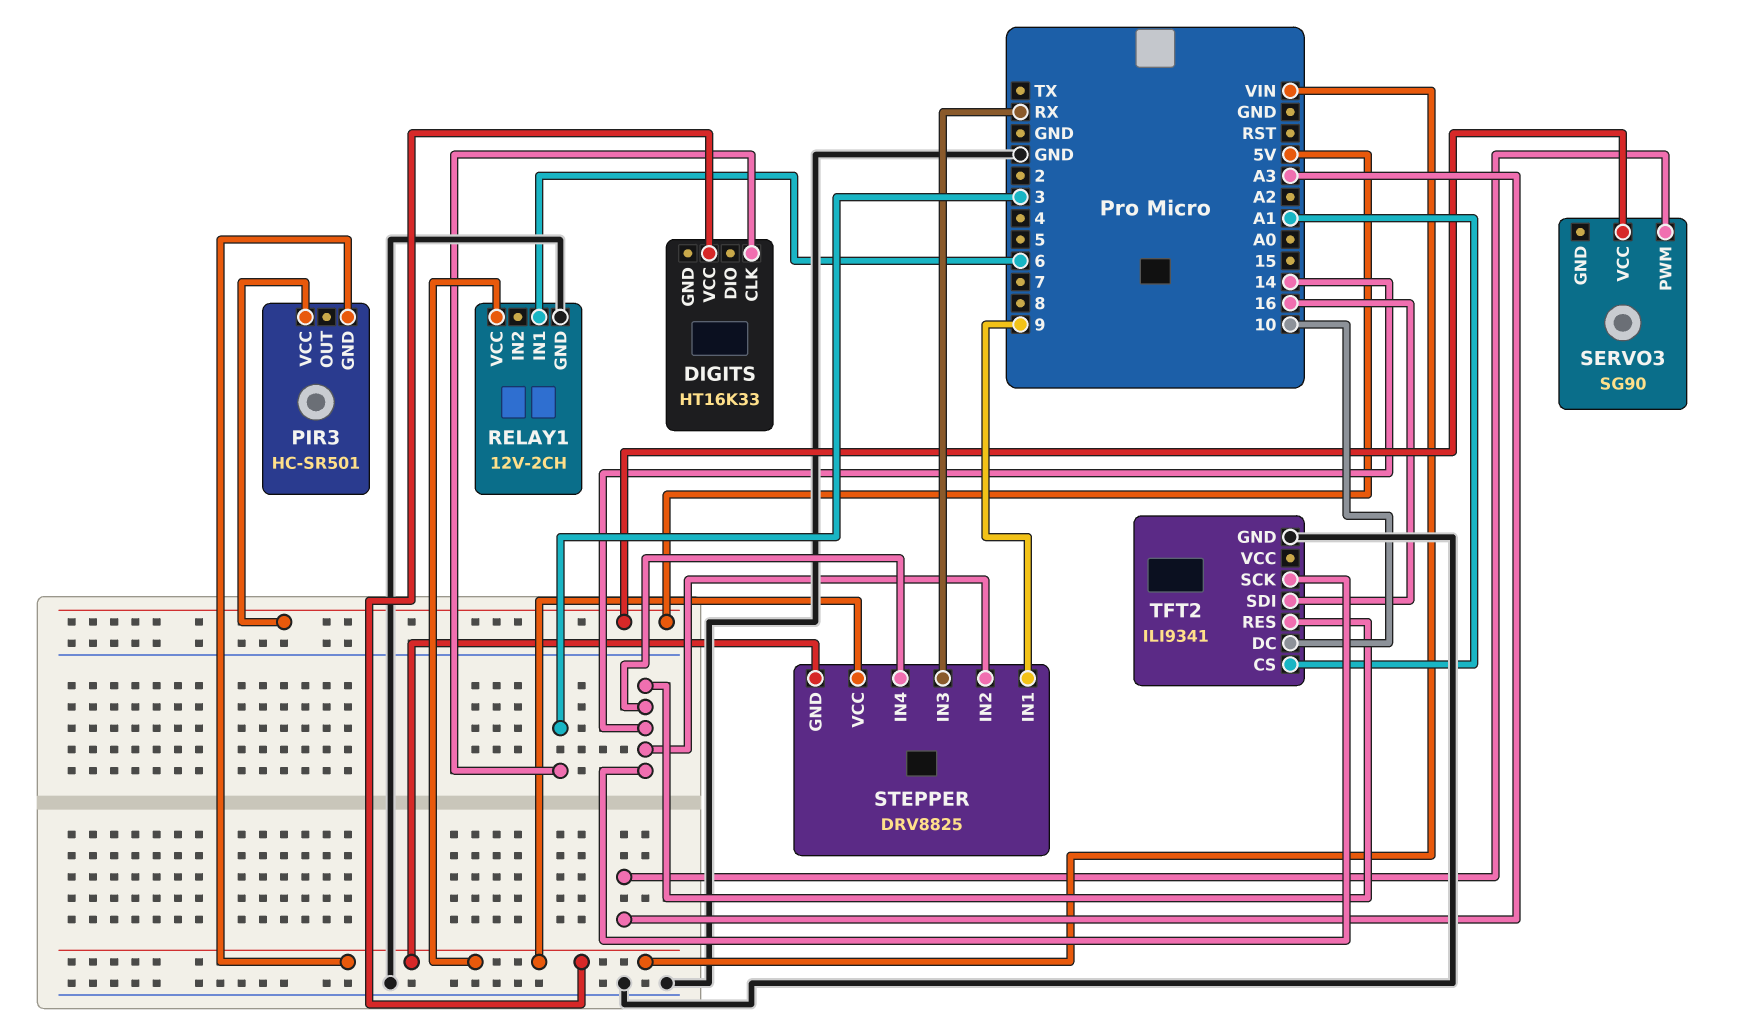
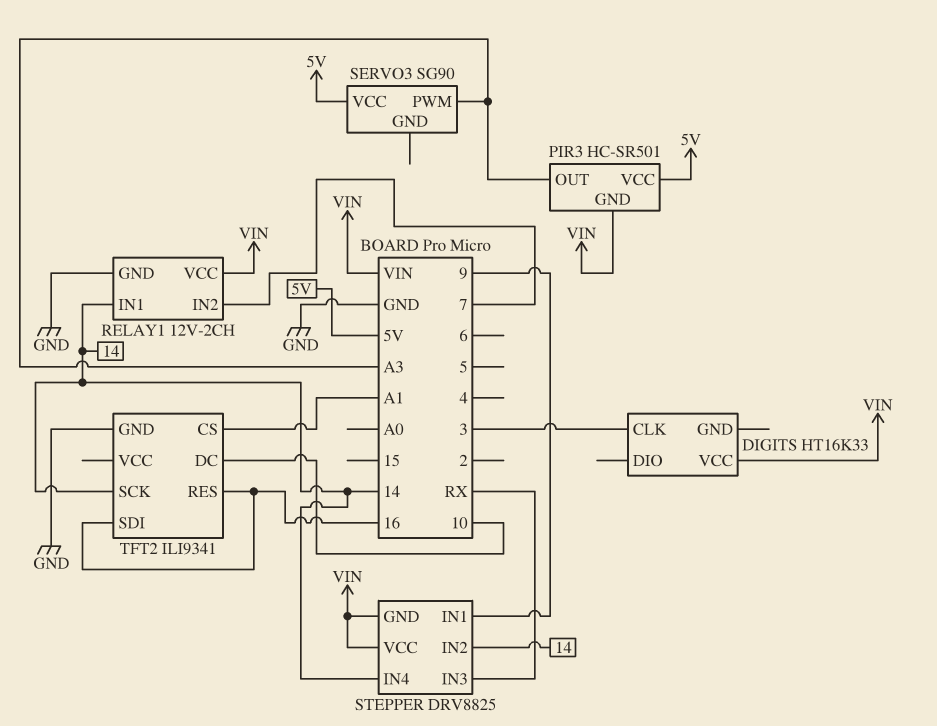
PIR3 pin OUT: none -> A3
RELAY1 pin IN1: 6 -> 14
RELAY1 pin IN2: none -> 7
TFT2 pin RES: 14 -> 16

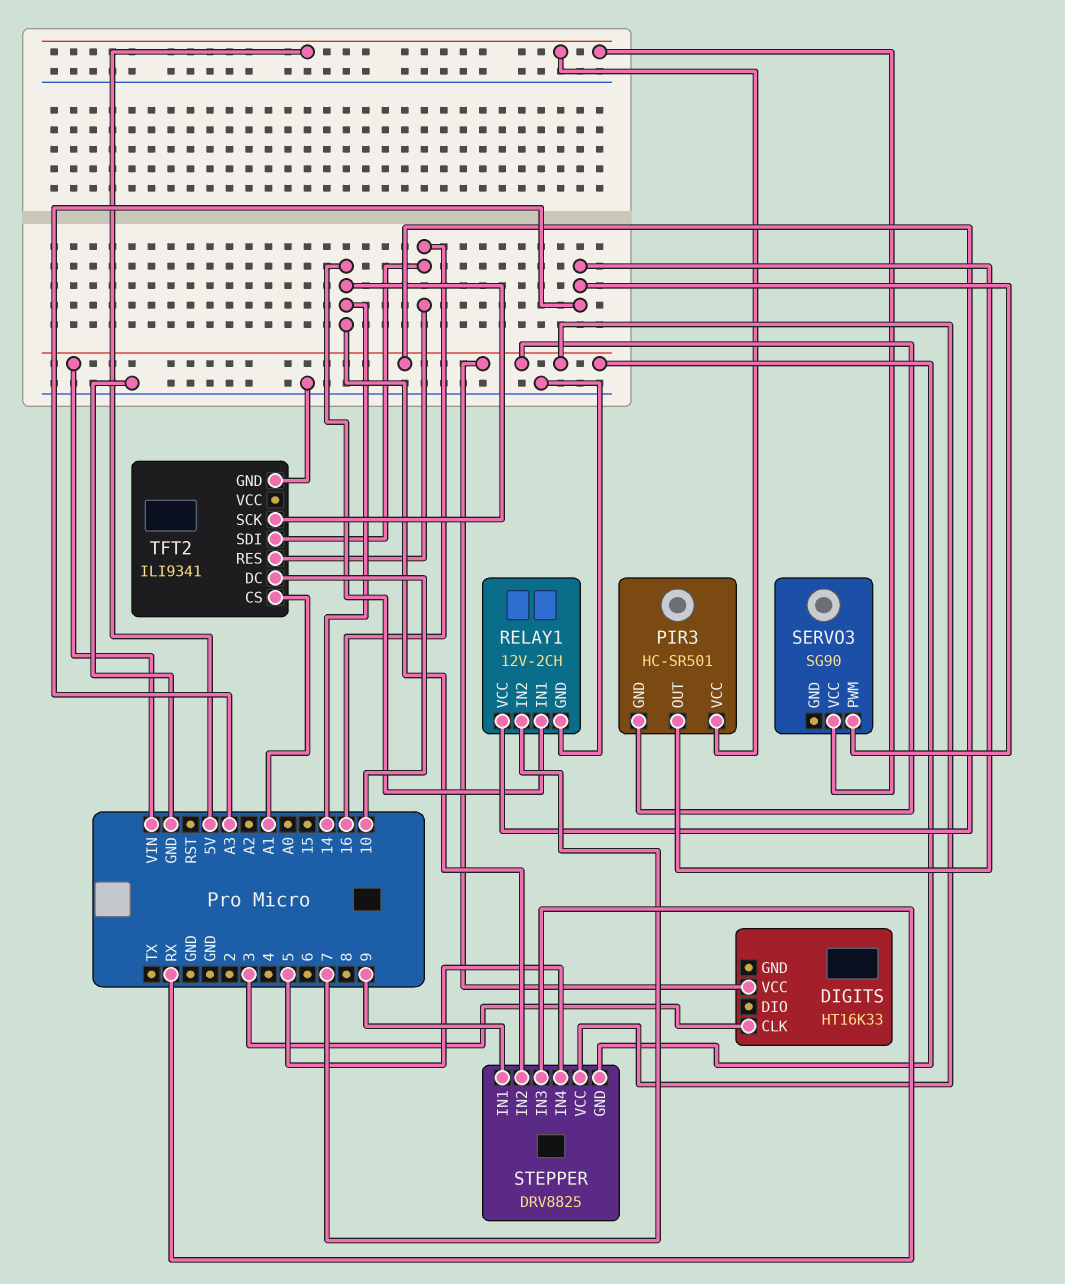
STEPPER pin IN4: 14 -> 5

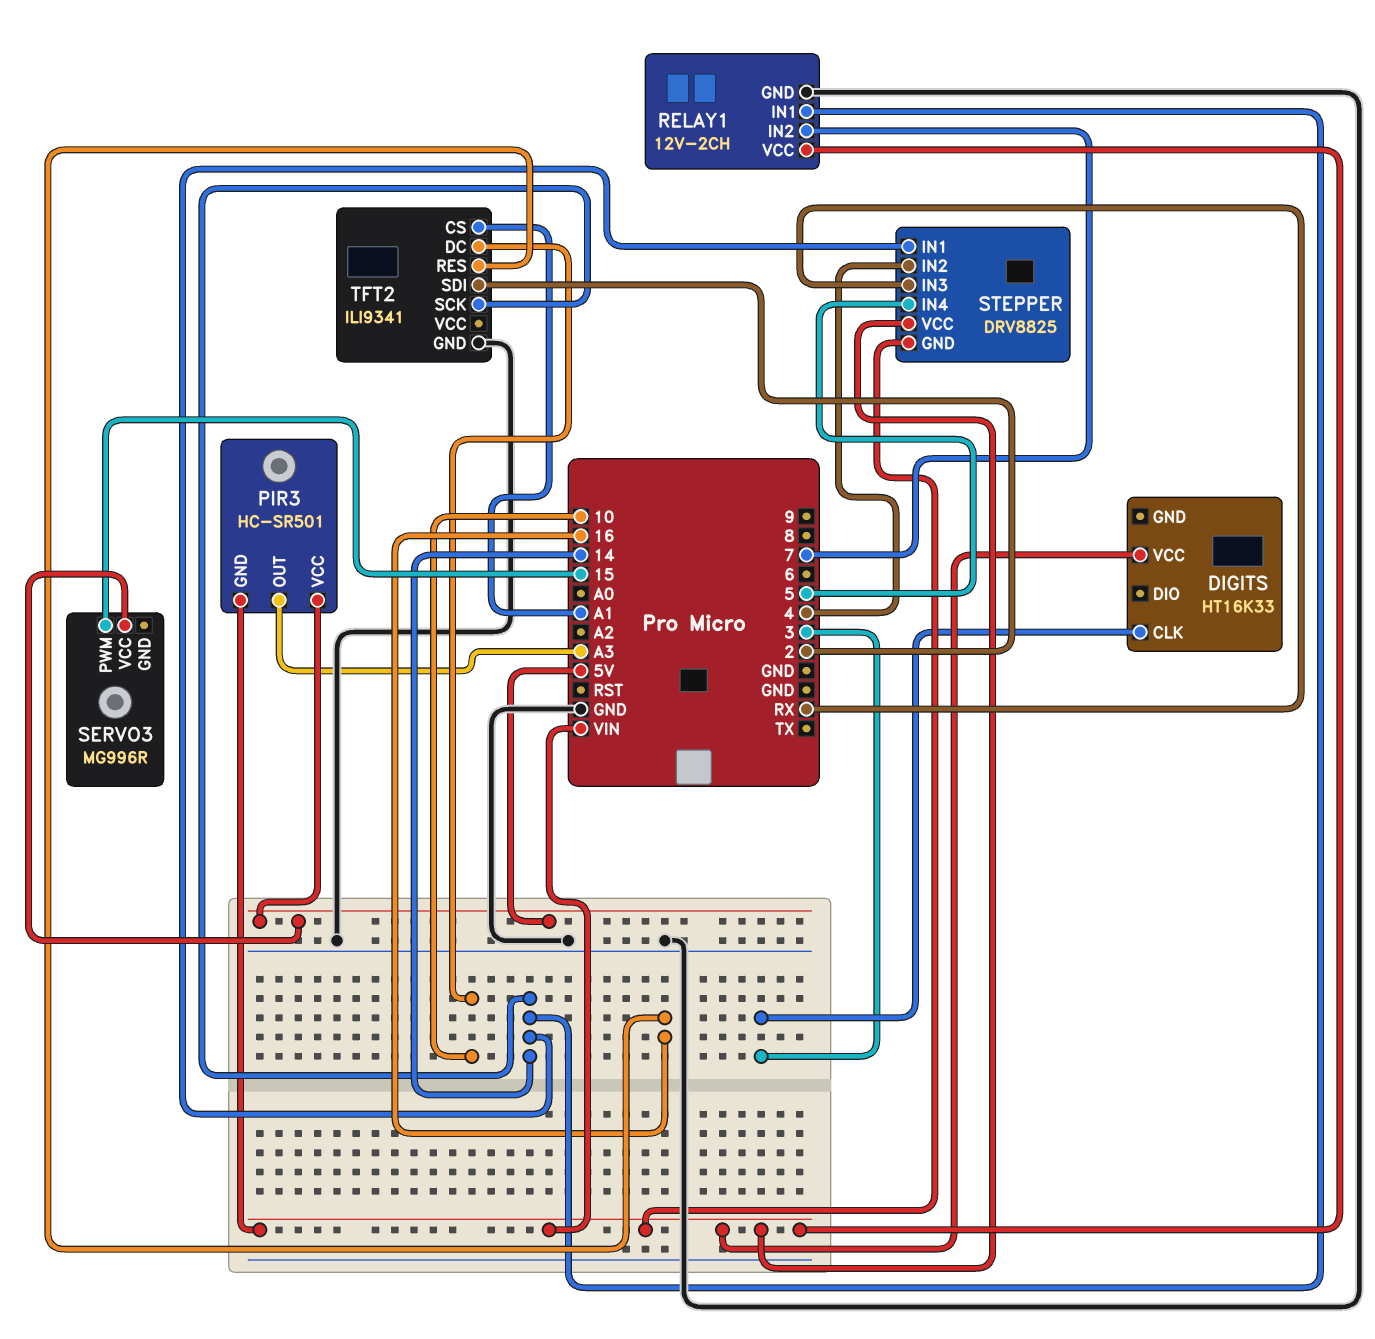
SERVO3: SG90 -> MG996R
SERVO3 pin PWM: A3 -> 15
STEPPER pin IN1: 9 -> 14
STEPPER pin IN2: 14 -> 4
TFT2 pin SDI: 16 -> 2

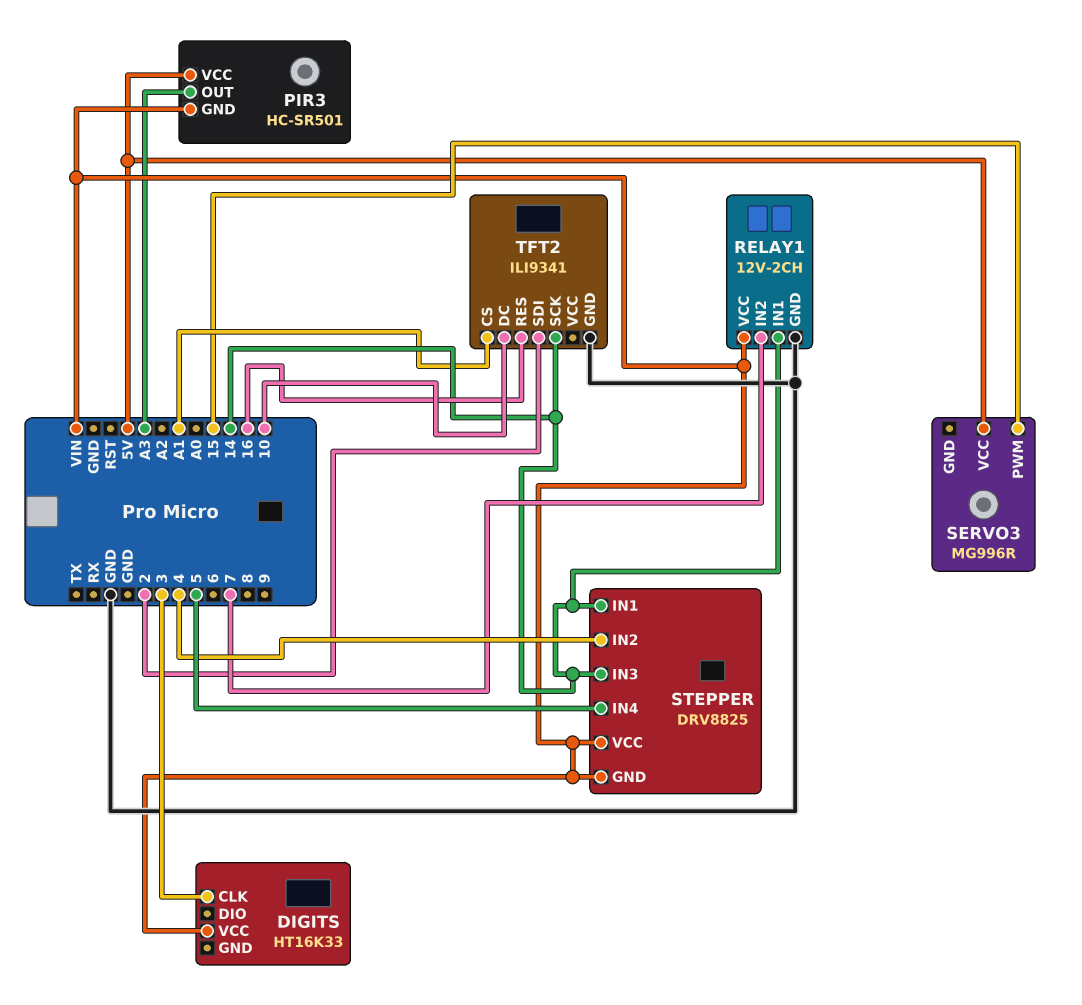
STEPPER pin IN3: RX -> 14

